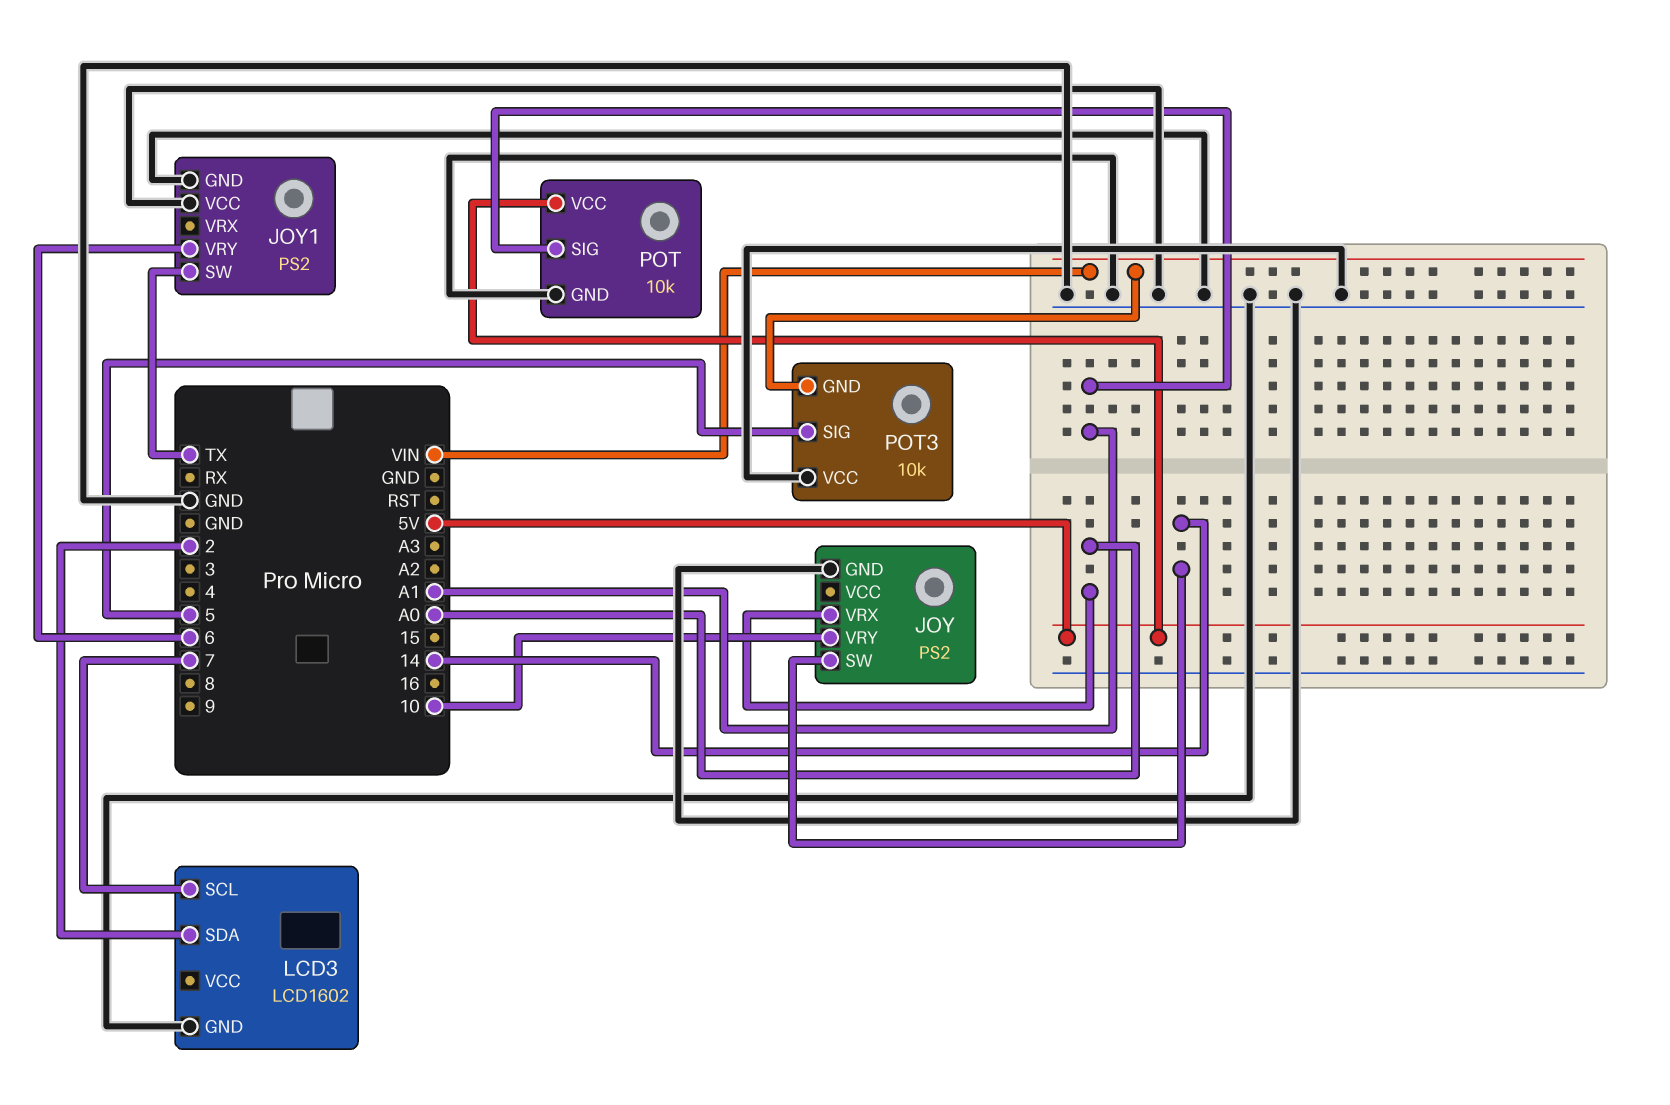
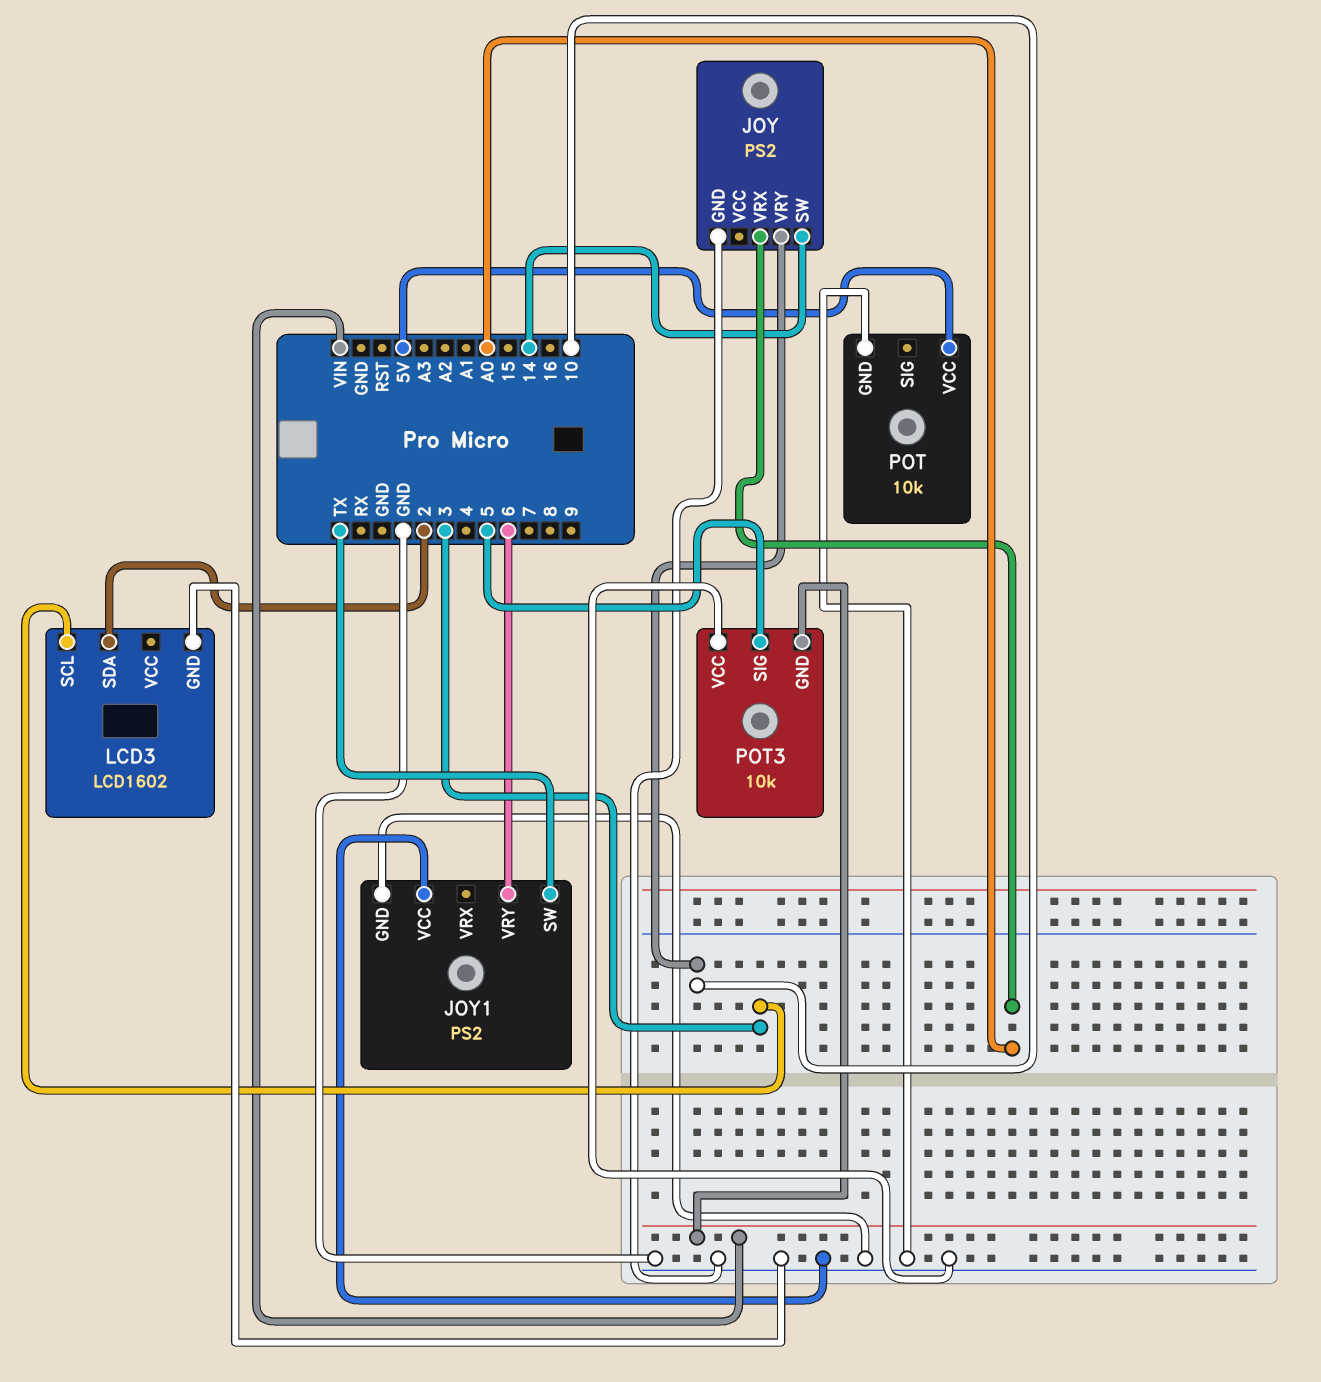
LCD3 pin SCL: 7 -> 3
POT pin SIG: A1 -> none

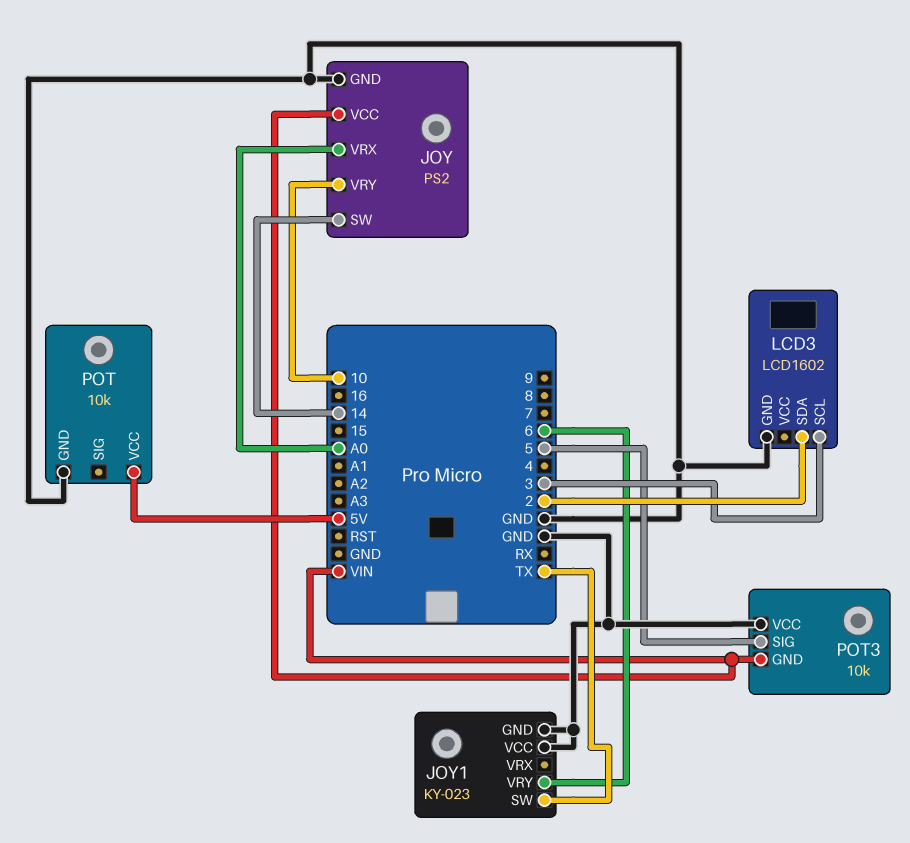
JOY pin VCC: none -> VIN
JOY1: PS2 -> KY-023

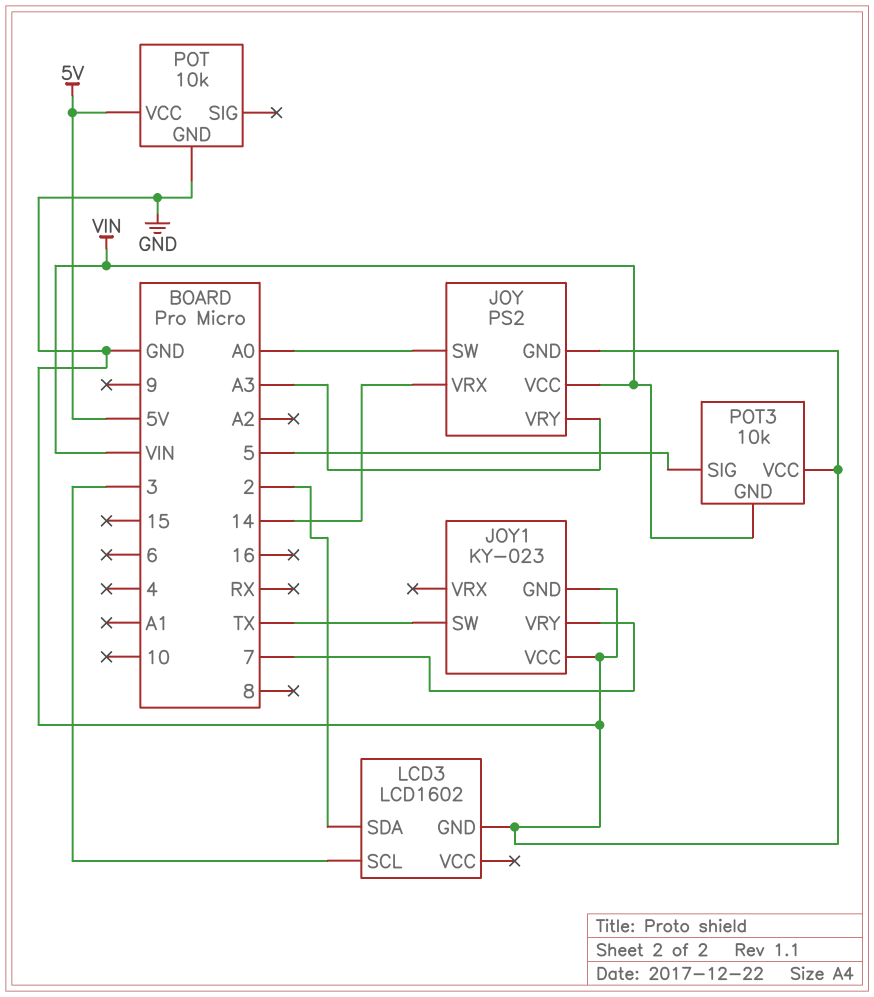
JOY pin SW: 14 -> A0
JOY pin VRX: A0 -> 14
JOY pin VRY: 10 -> A3
JOY1 pin VRY: 6 -> 7

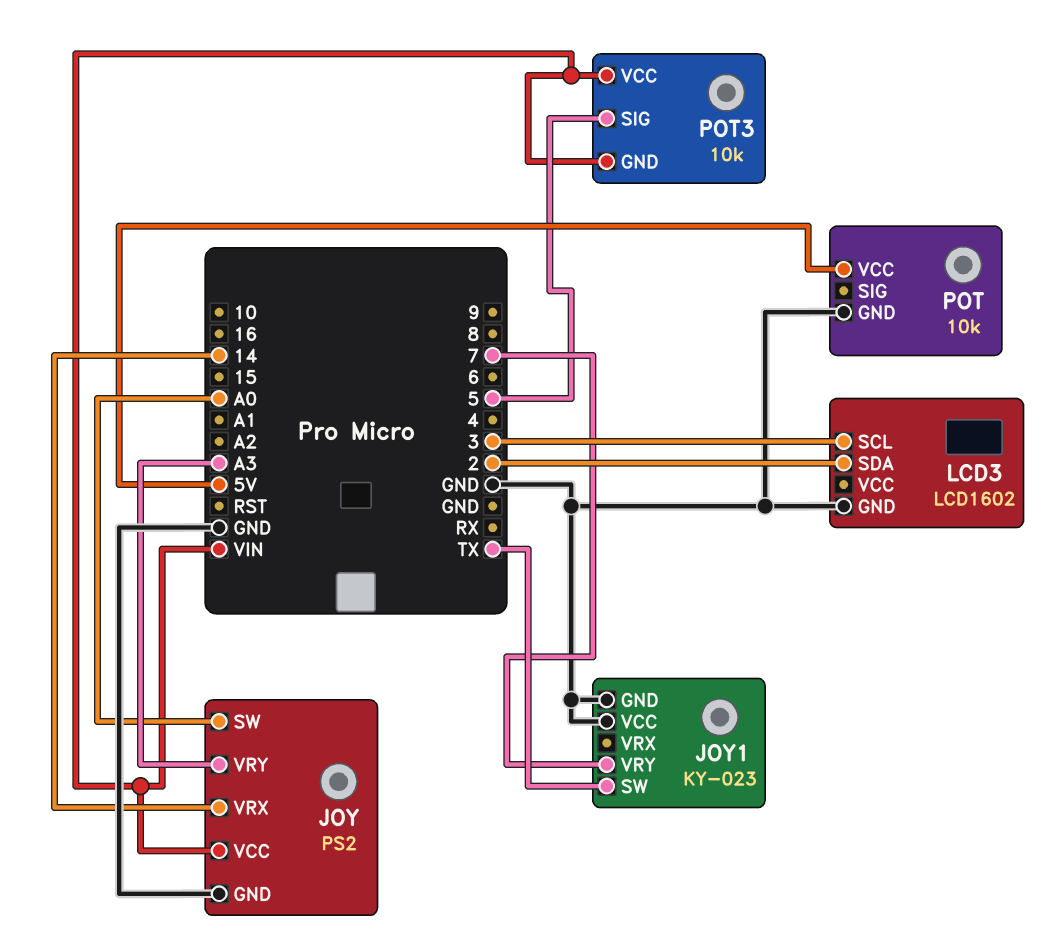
POT3 pin VCC: GND -> VIN

